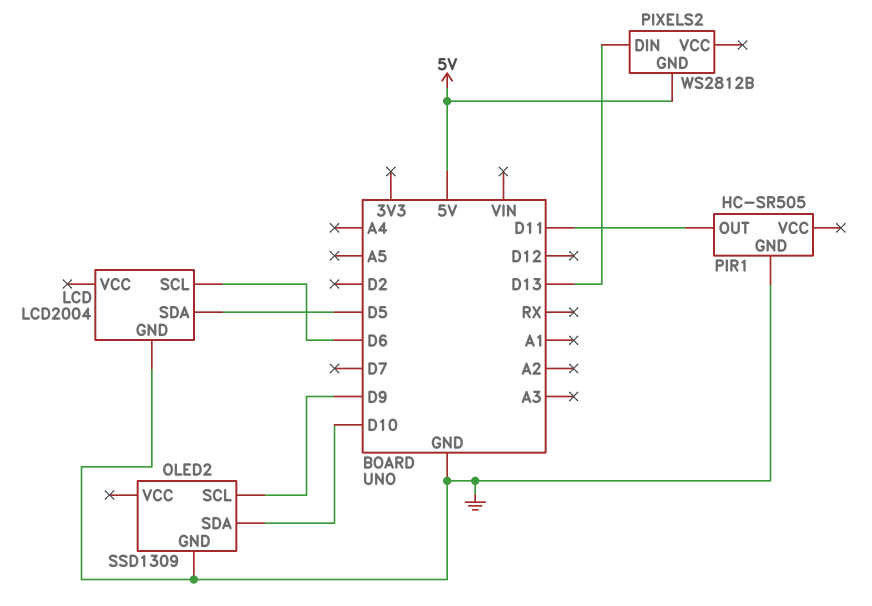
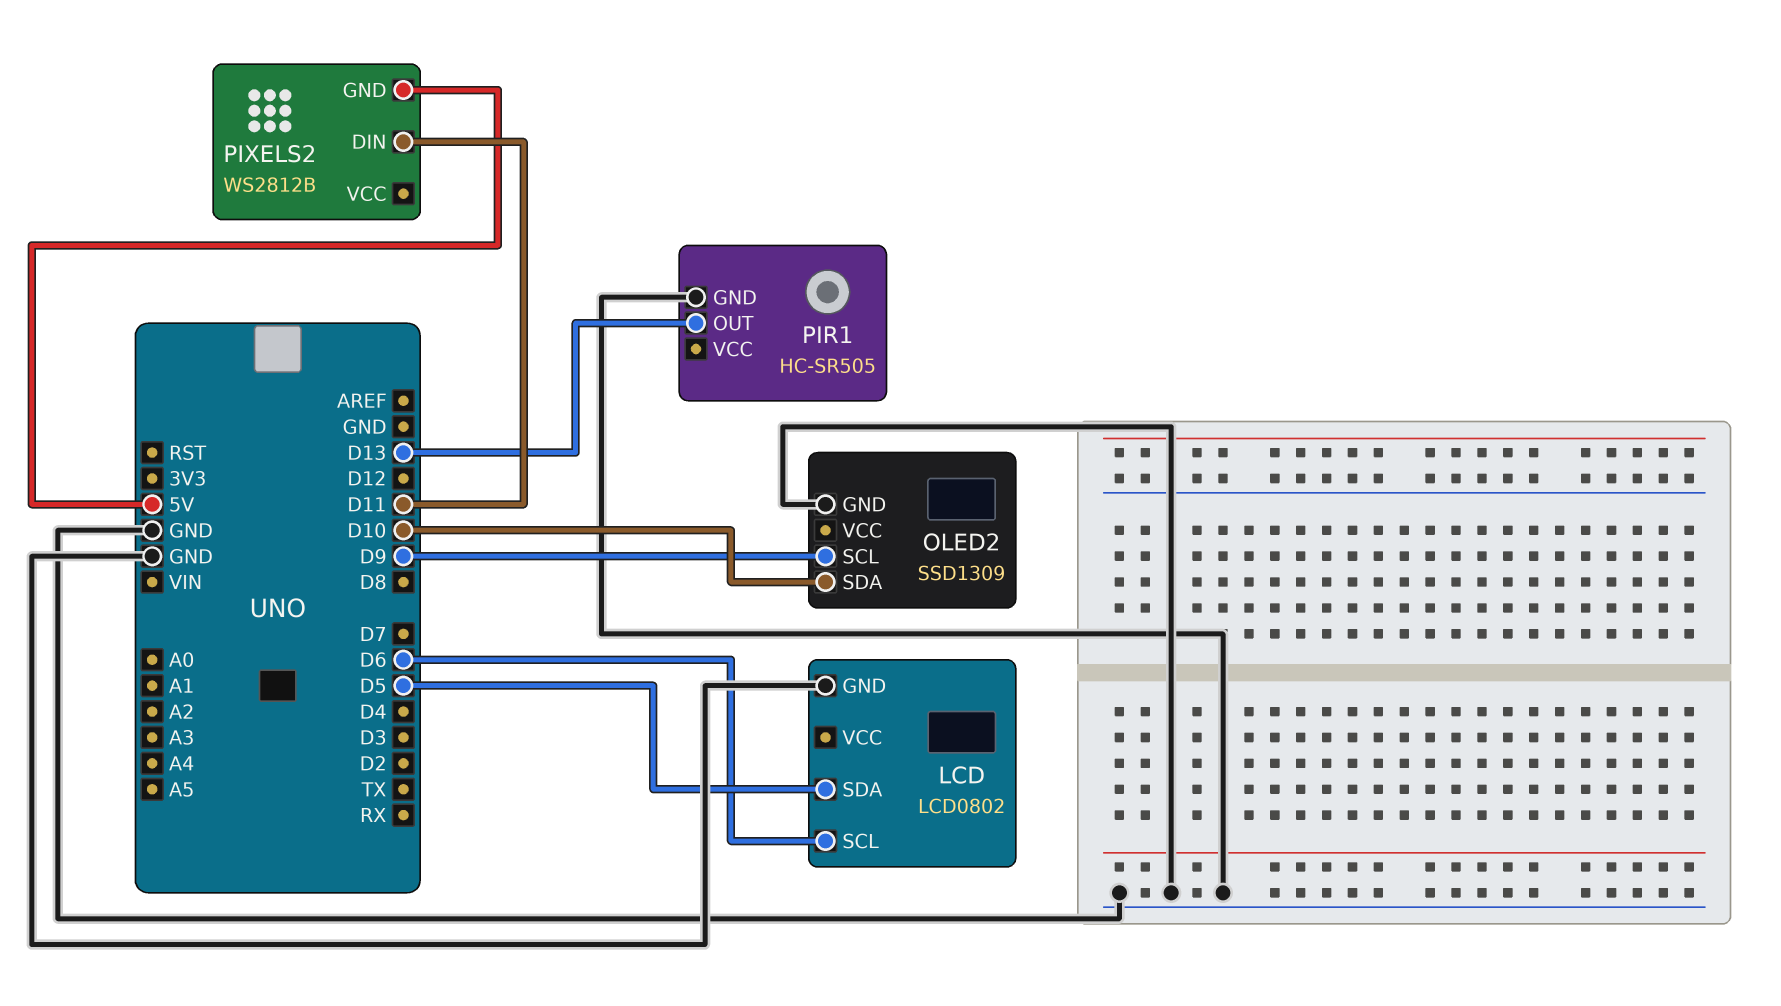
LCD: LCD2004 -> LCD0802
PIR1 pin OUT: D11 -> D13
PIXELS2 pin DIN: D13 -> D11

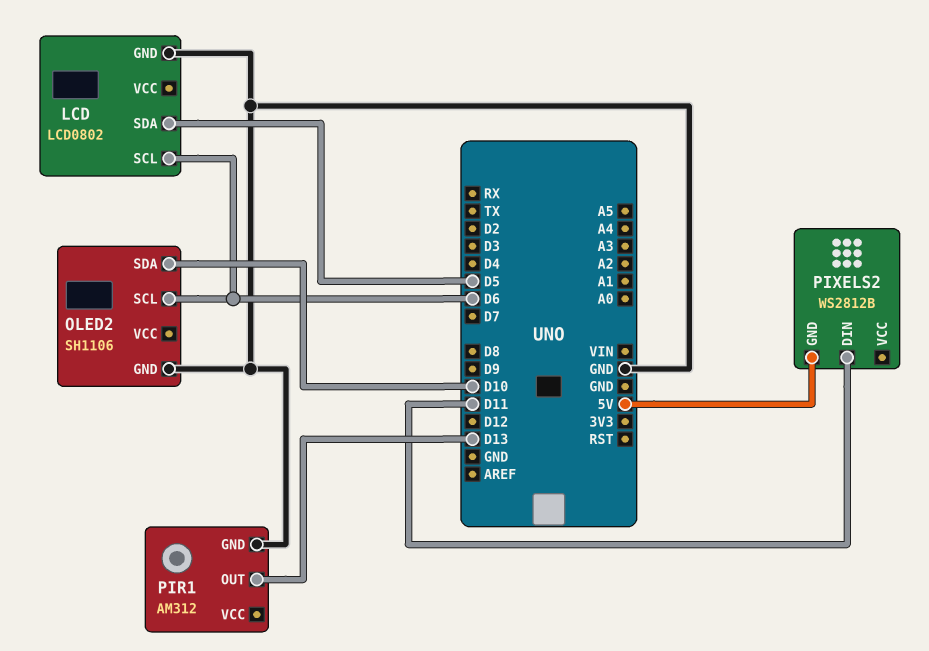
OLED2: SSD1309 -> SH1106
OLED2 pin SCL: D9 -> D6
PIR1: HC-SR505 -> AM312

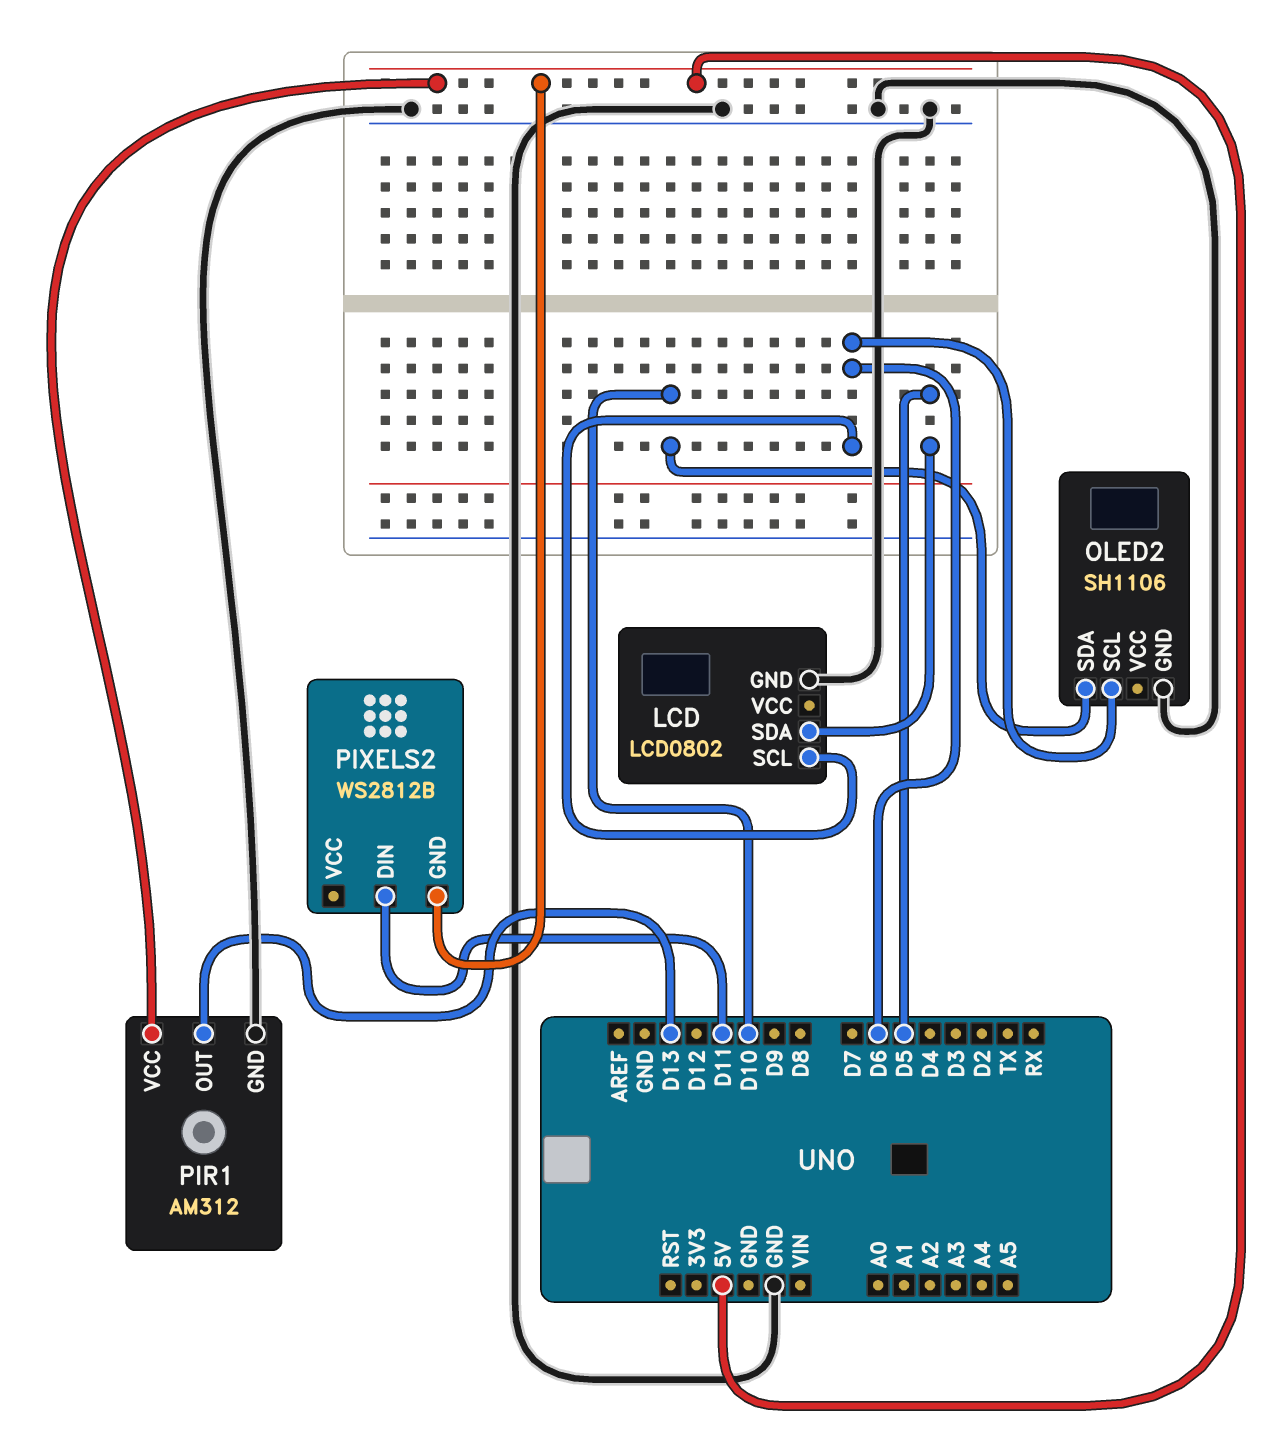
PIR1 pin VCC: none -> 5V

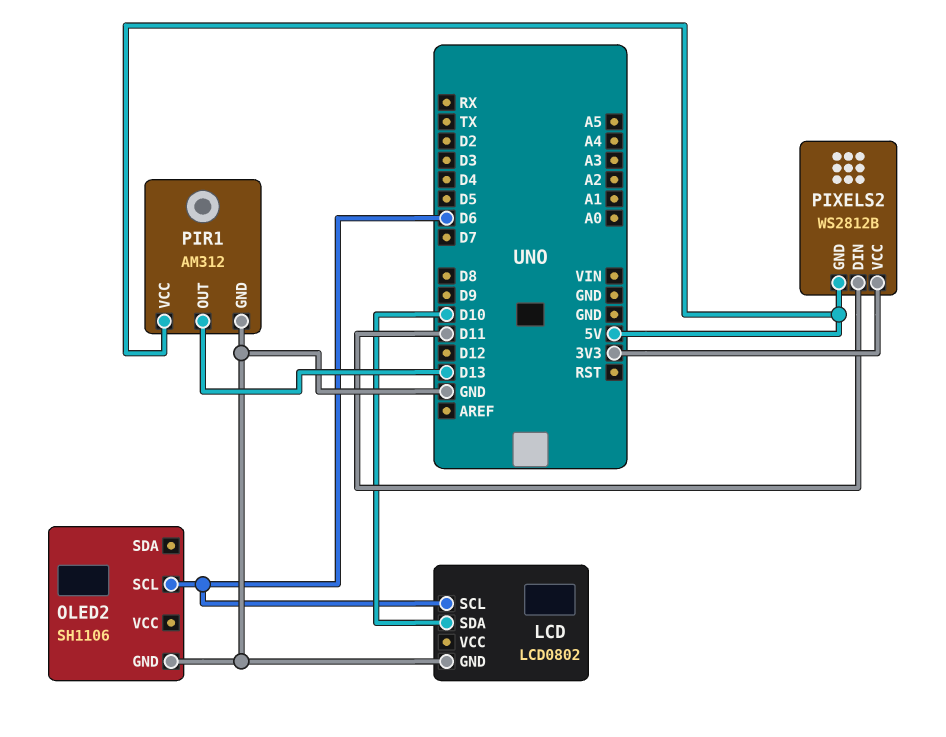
LCD pin SDA: D5 -> D10
OLED2 pin SDA: D10 -> none
PIXELS2 pin VCC: none -> 3V3

